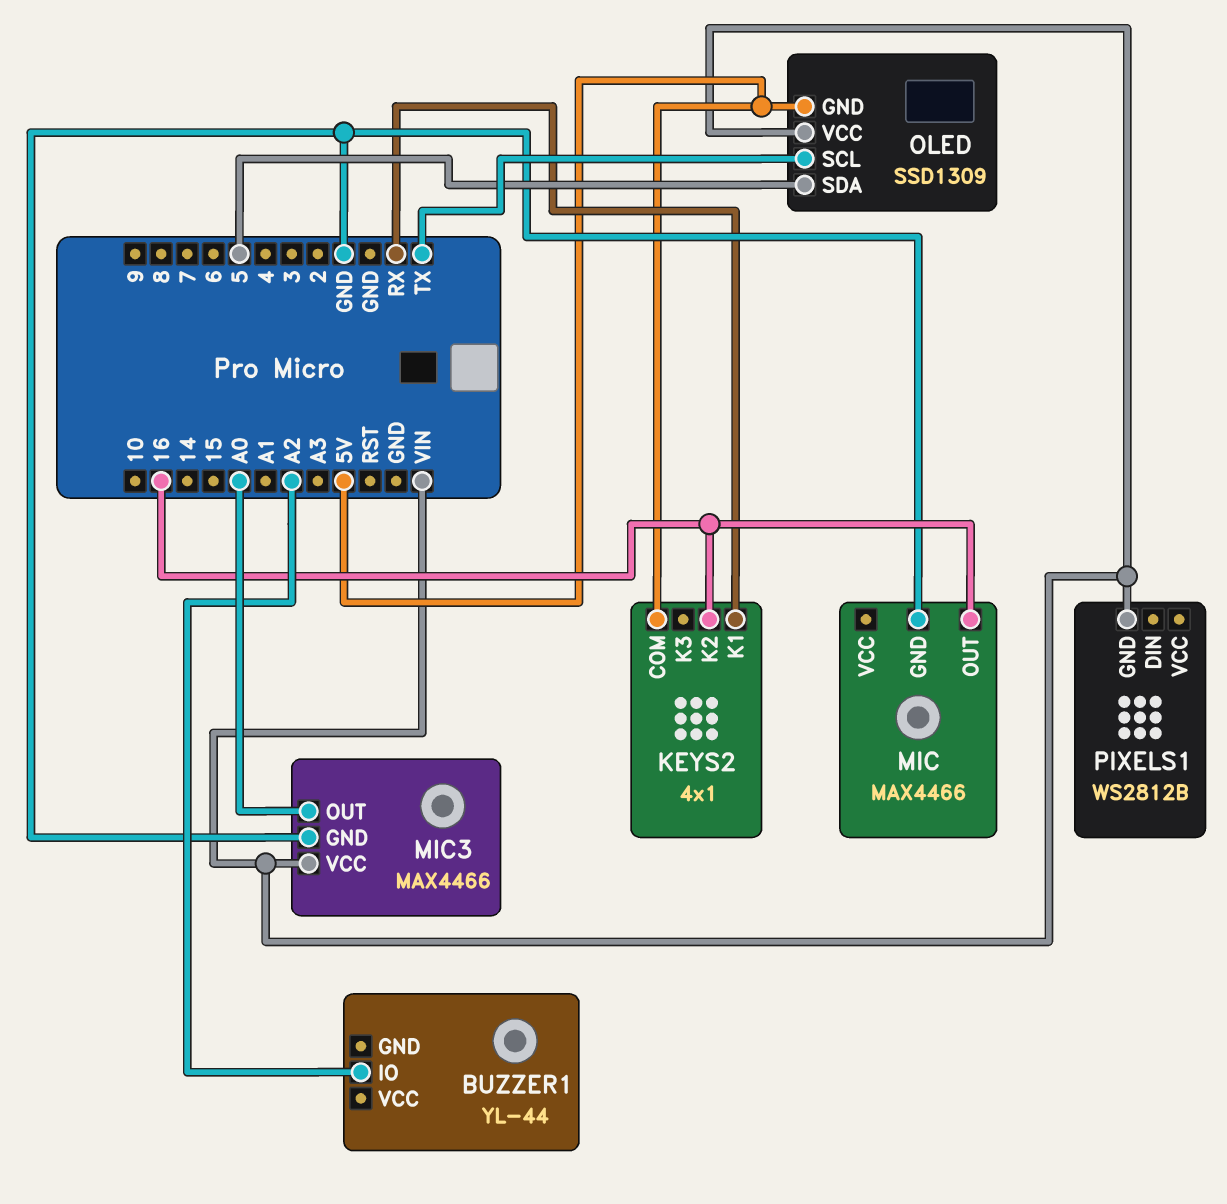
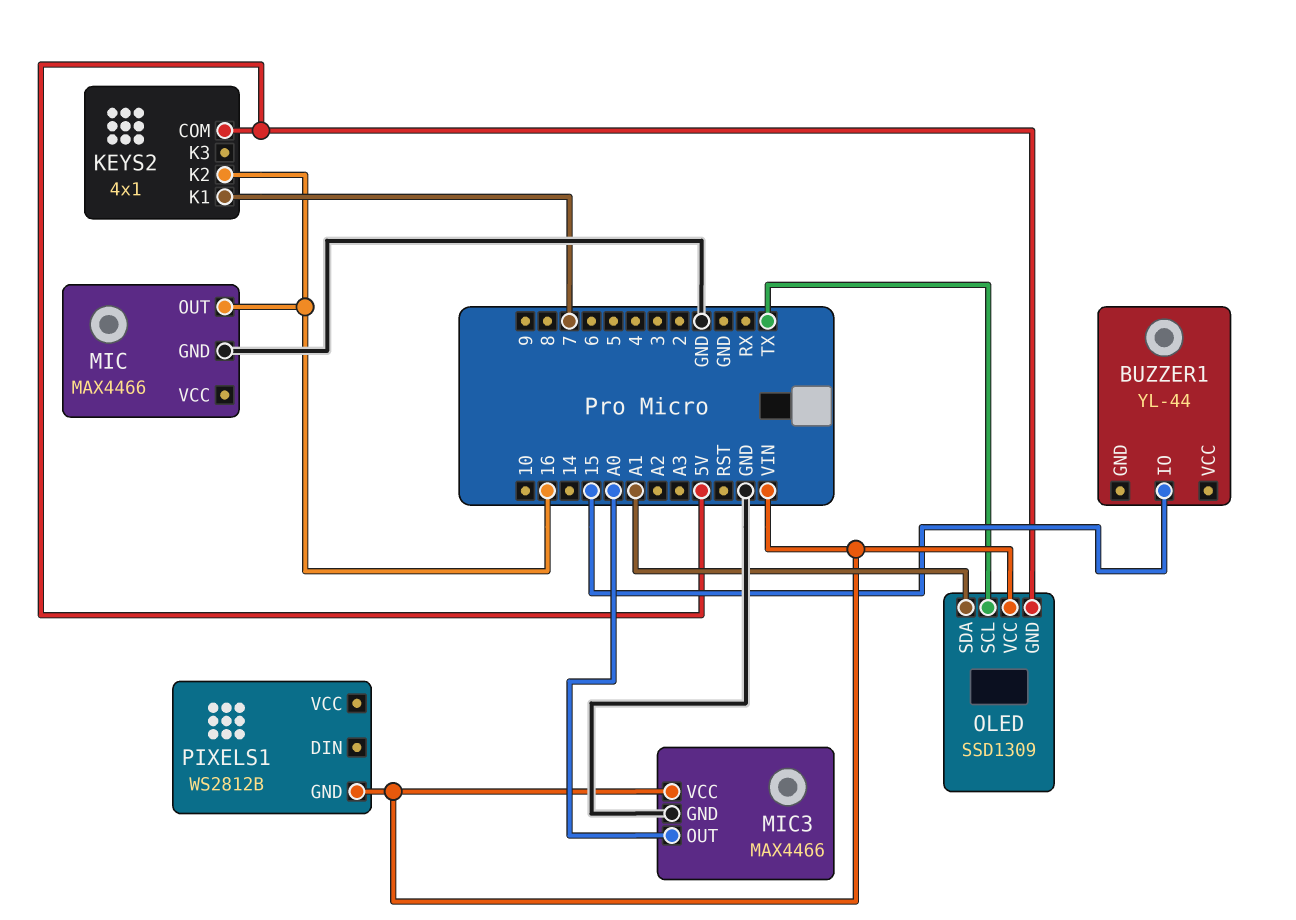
BUZZER1 pin IO: A2 -> 15
KEYS2 pin K1: RX -> 7
OLED pin SDA: 5 -> A1

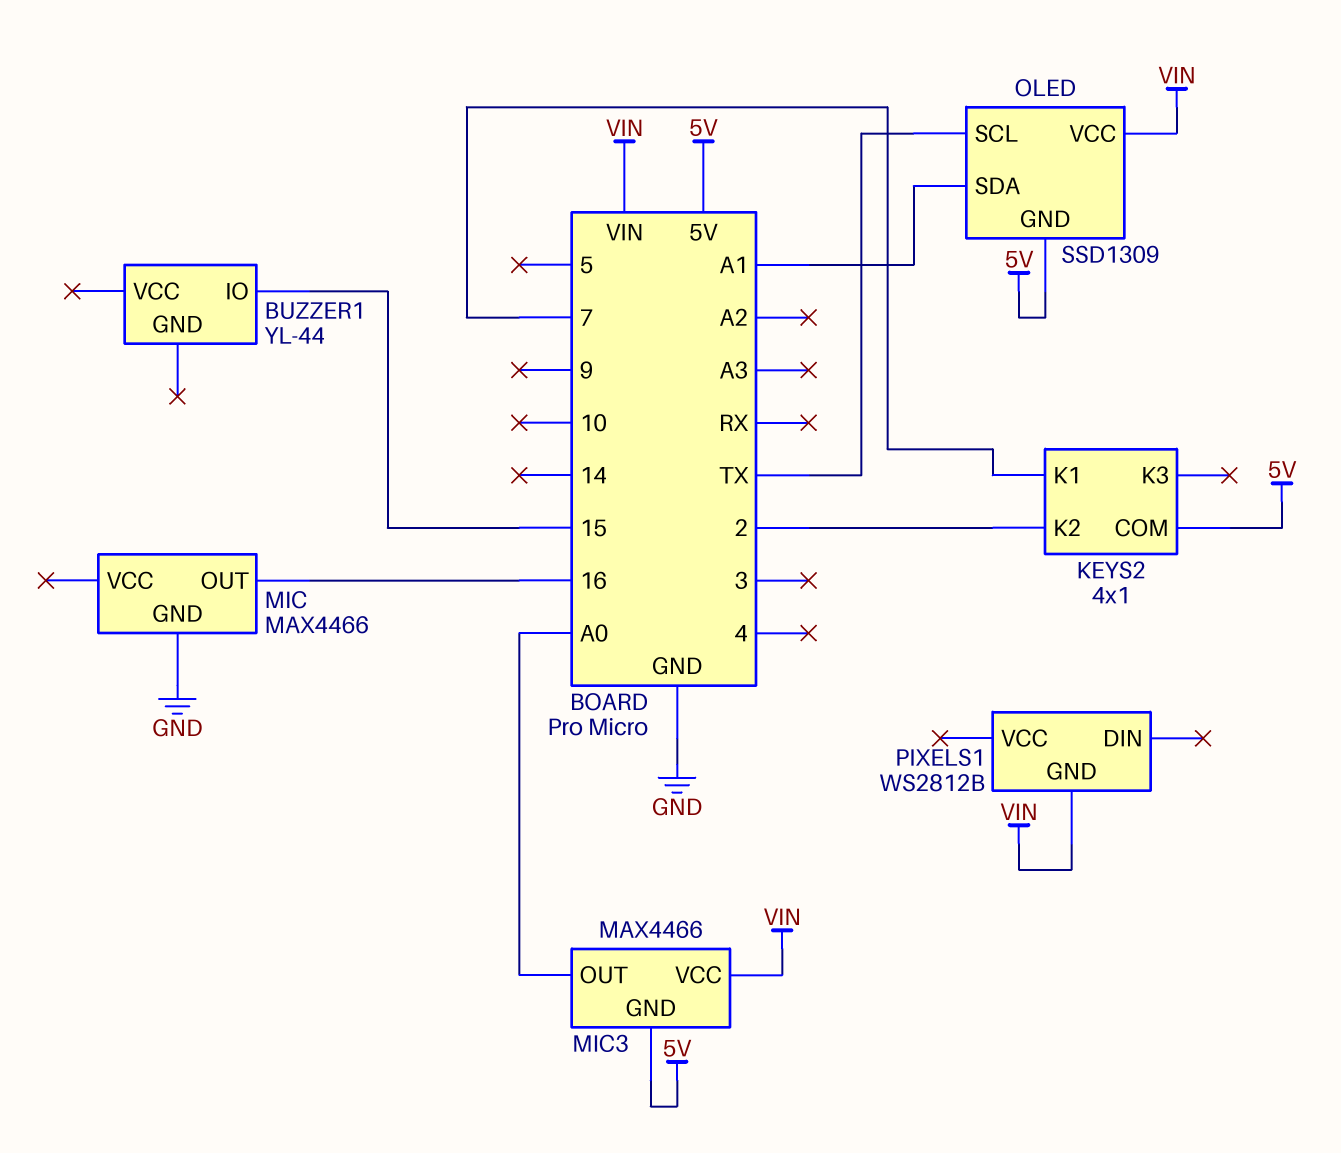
KEYS2 pin K2: 16 -> 2
MIC3 pin GND: GND -> 5V

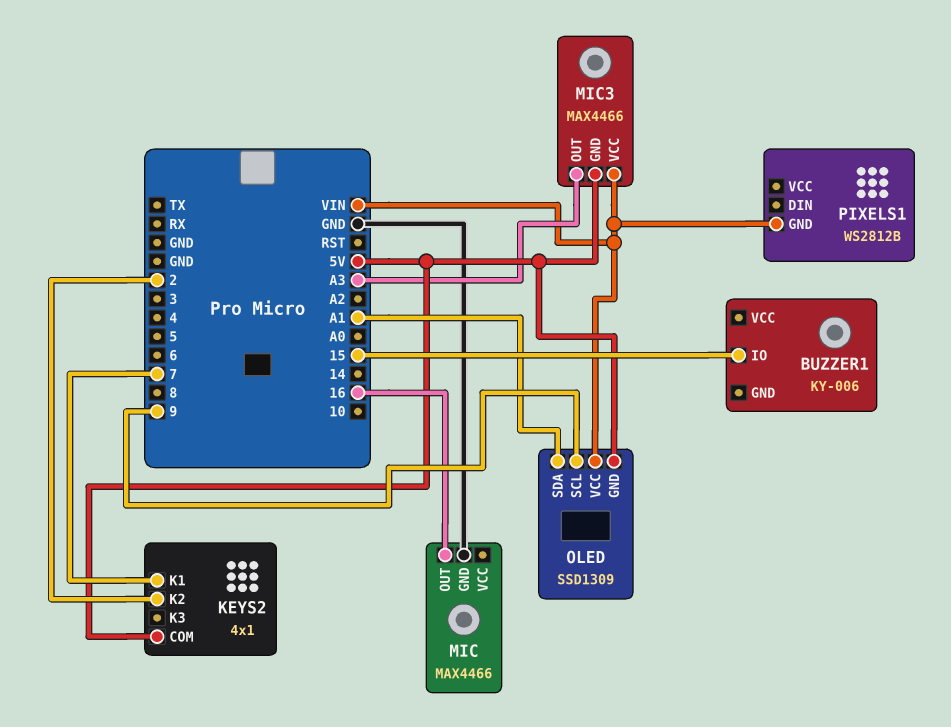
BUZZER1: YL-44 -> KY-006
MIC3 pin OUT: A0 -> A3
OLED pin SCL: TX -> 9

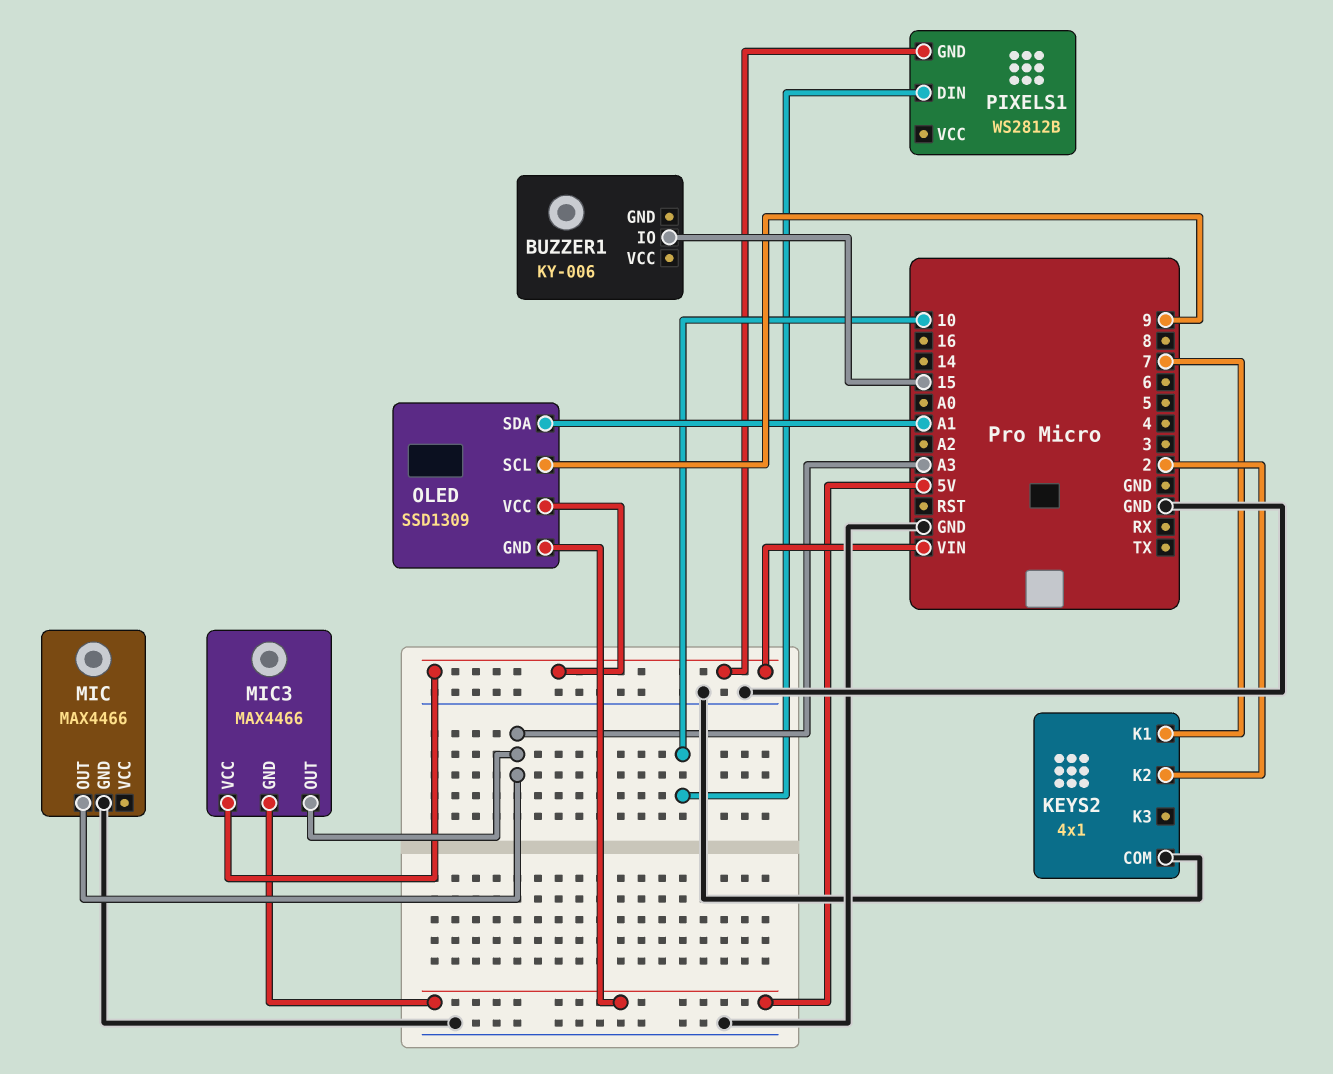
KEYS2 pin COM: 5V -> GND
MIC pin OUT: 16 -> A3
PIXELS1 pin DIN: none -> 10

